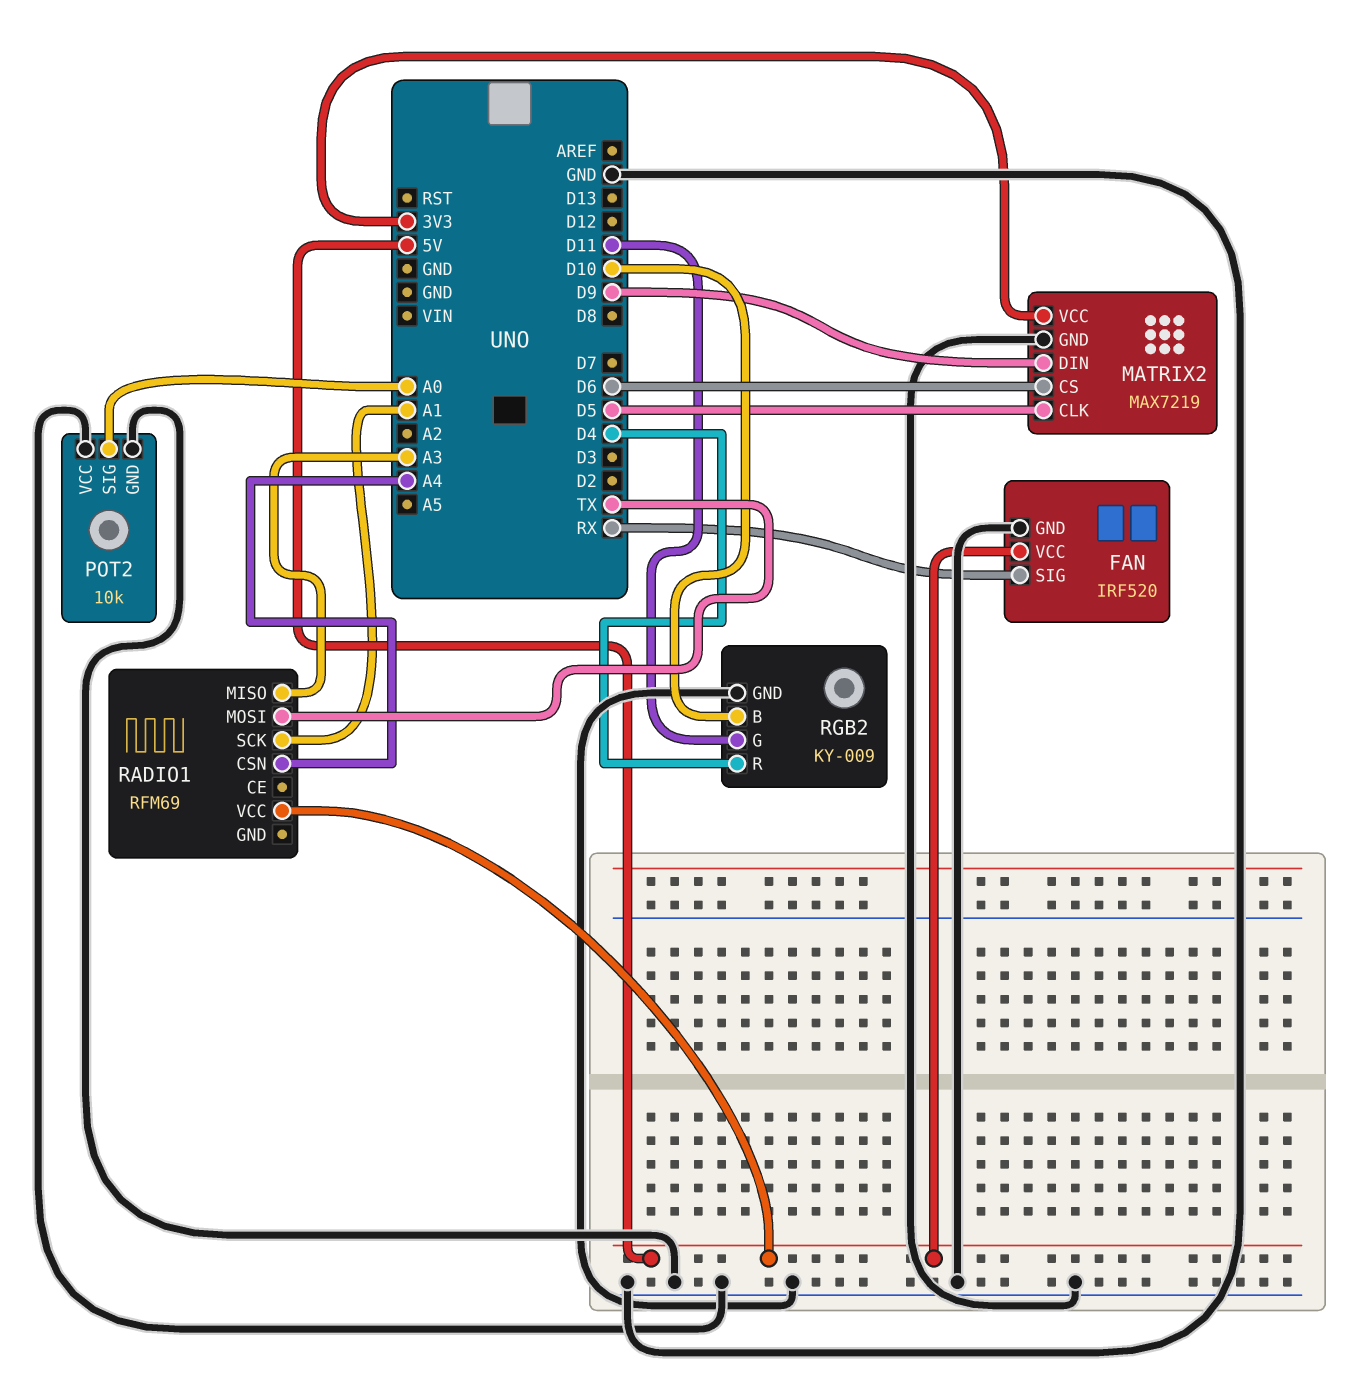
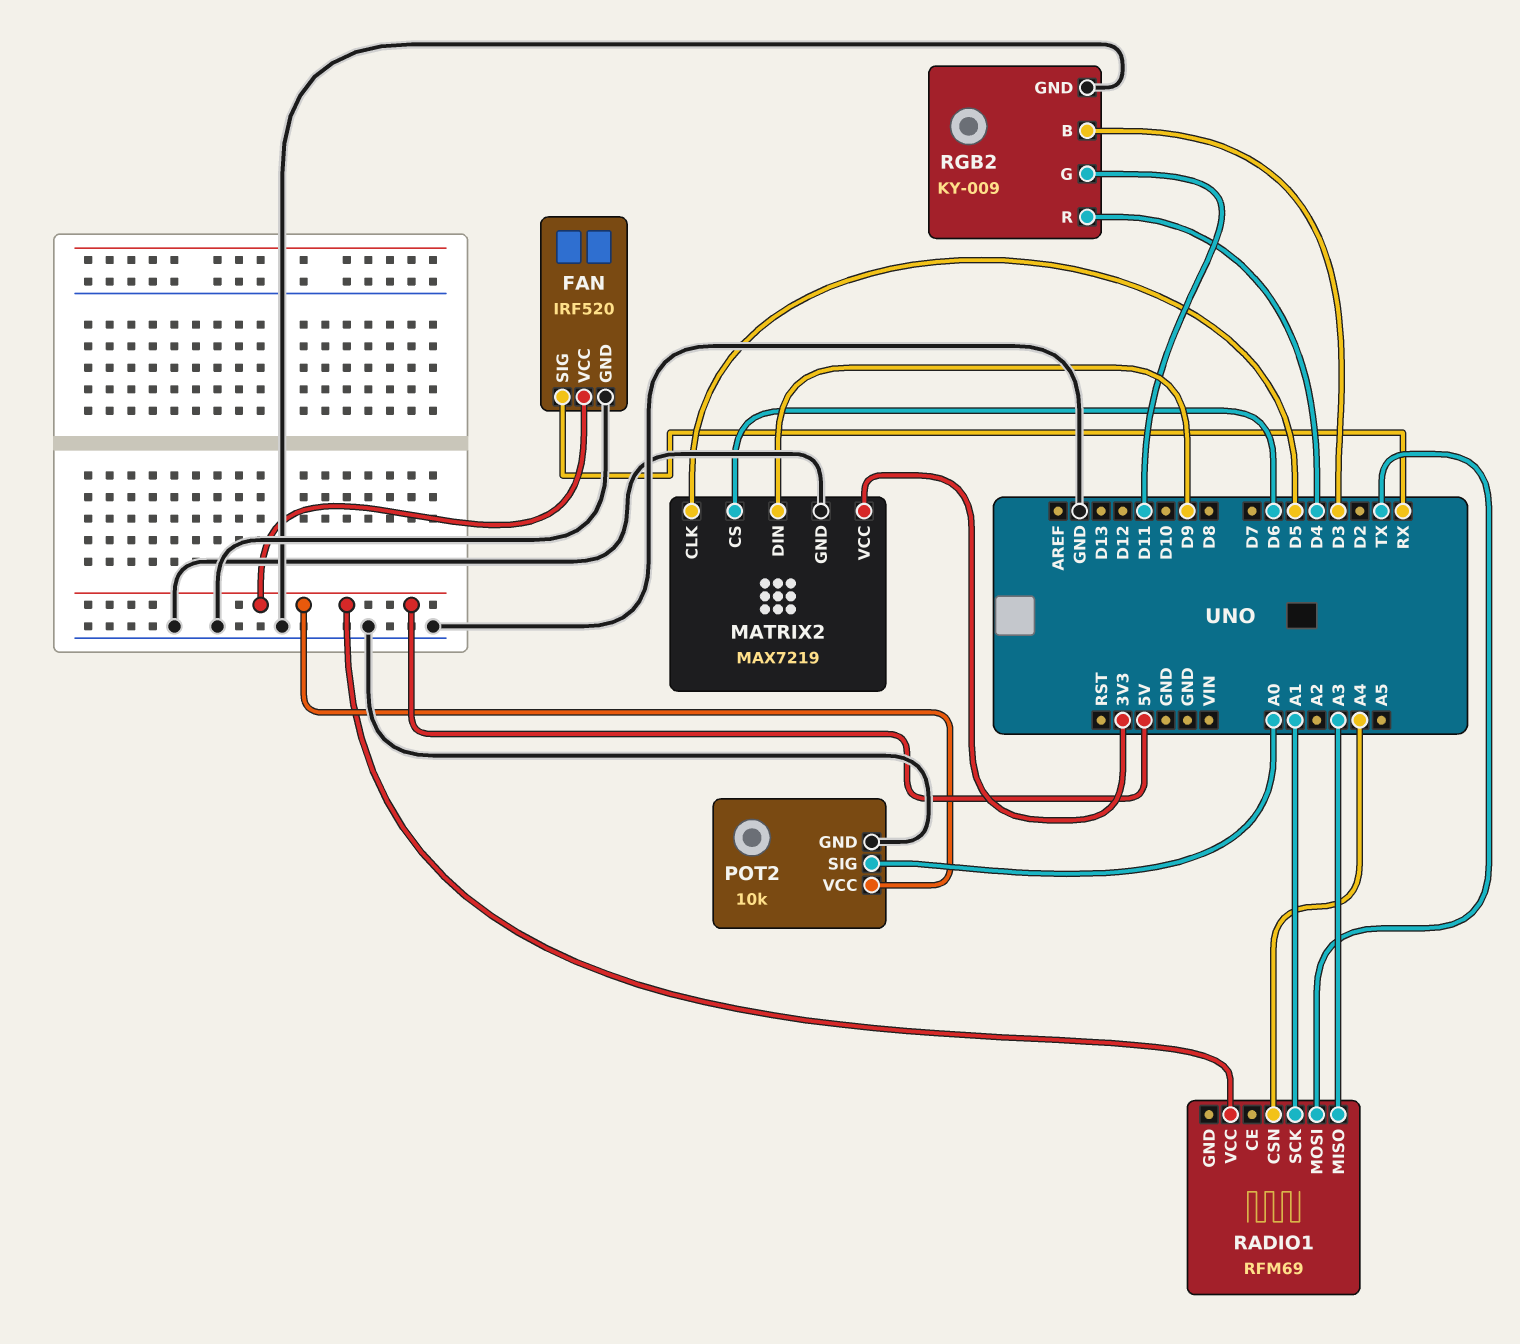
POT2 pin VCC: GND -> 5V
RGB2 pin B: D10 -> D3

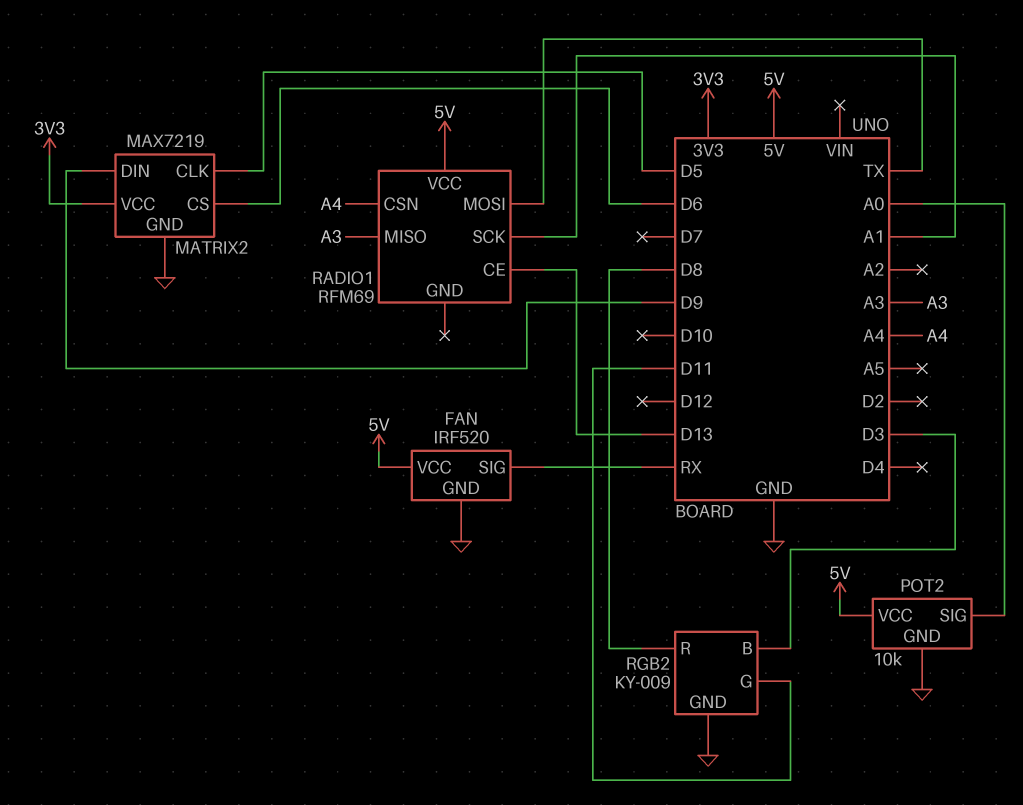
RADIO1 pin CE: none -> D13
RGB2 pin R: D4 -> D8

